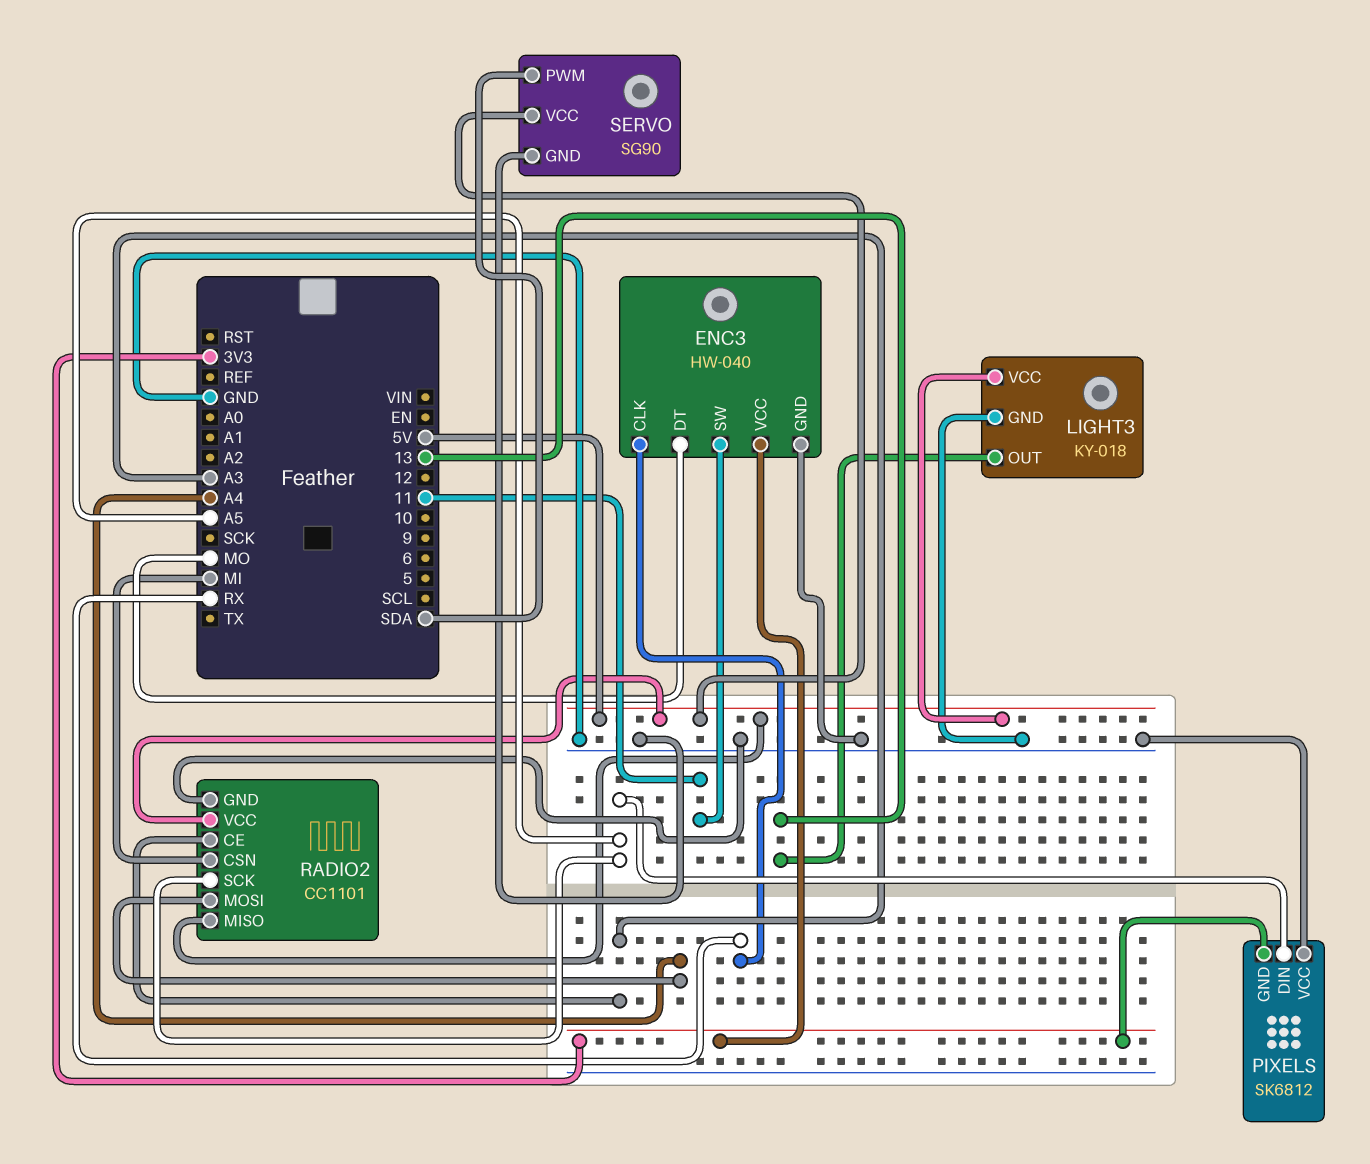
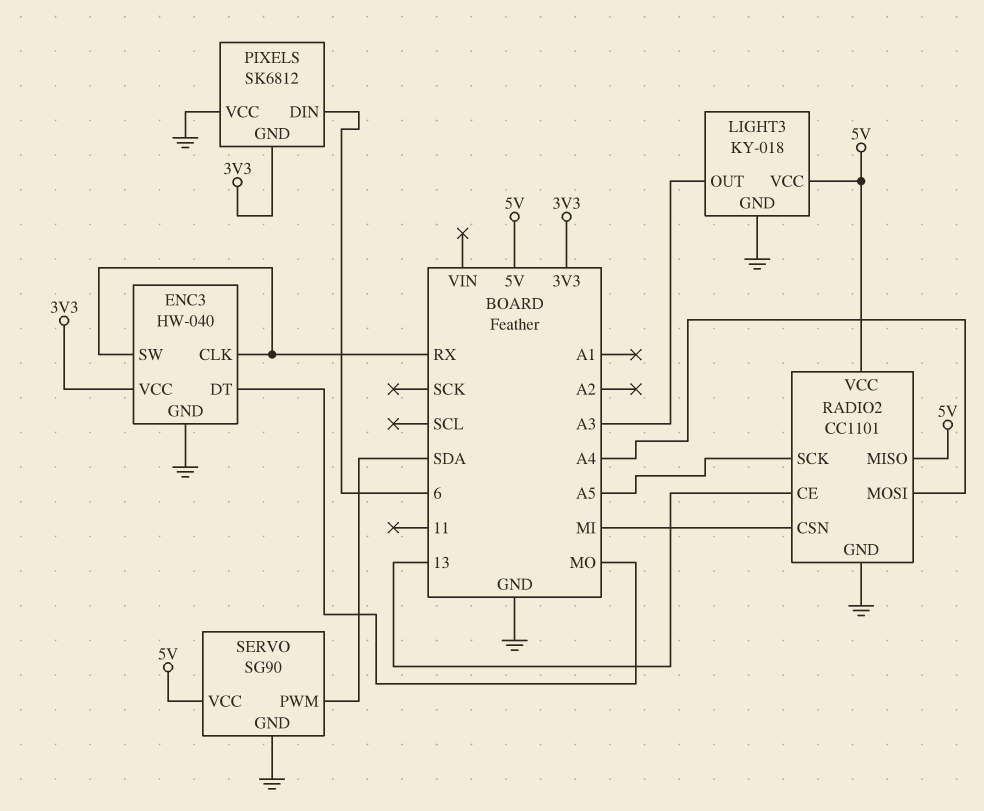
ENC3 pin SW: 11 -> RX
LIGHT3 pin OUT: 13 -> A3
PIXELS pin DIN: A5 -> 6
RADIO2 pin CE: A3 -> 13

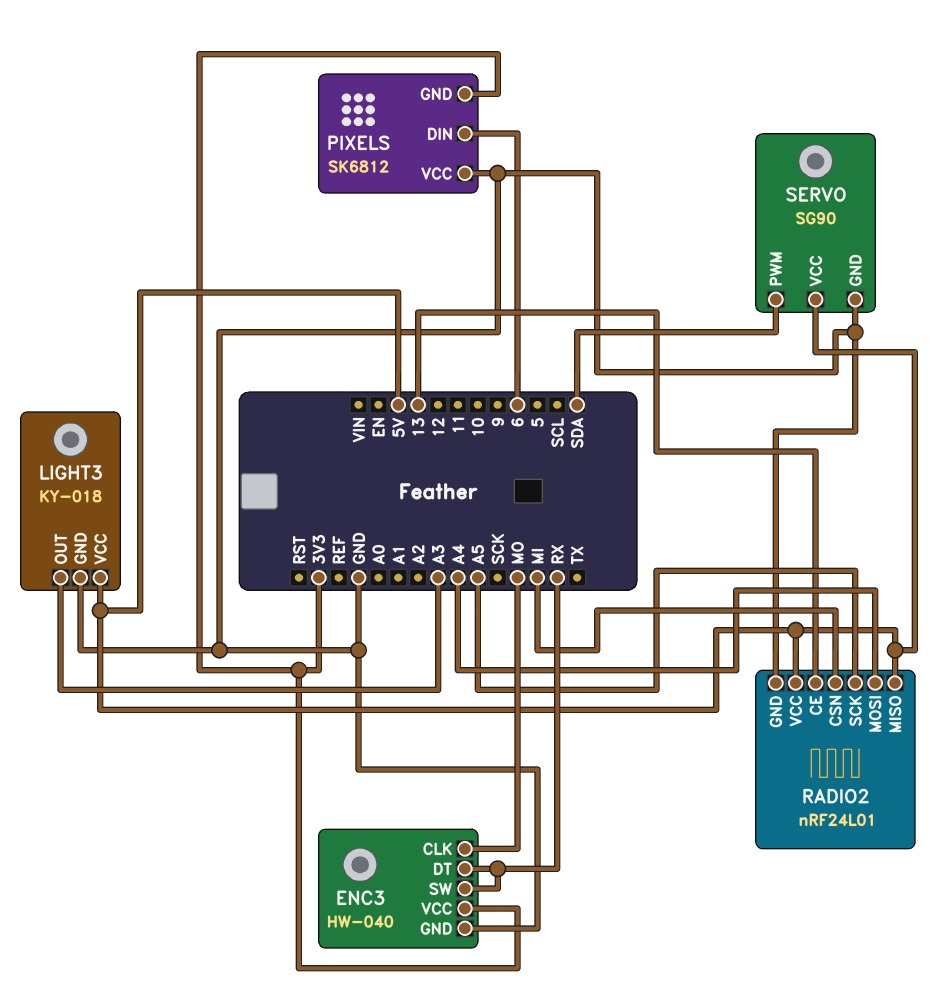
ENC3 pin CLK: RX -> MO
ENC3 pin DT: MO -> RX
RADIO2: CC1101 -> nRF24L01

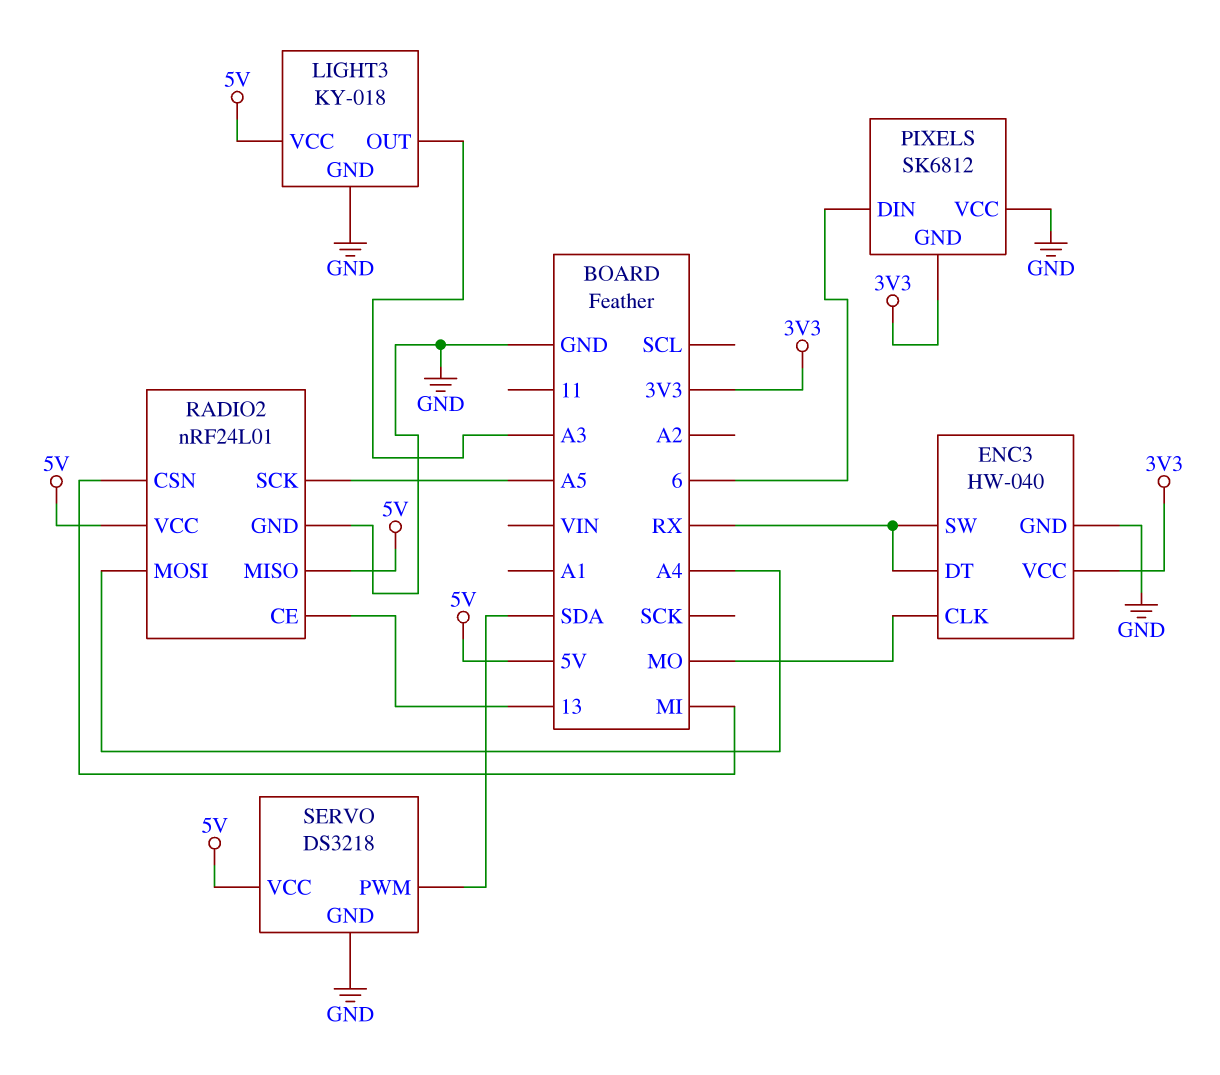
SERVO: SG90 -> DS3218

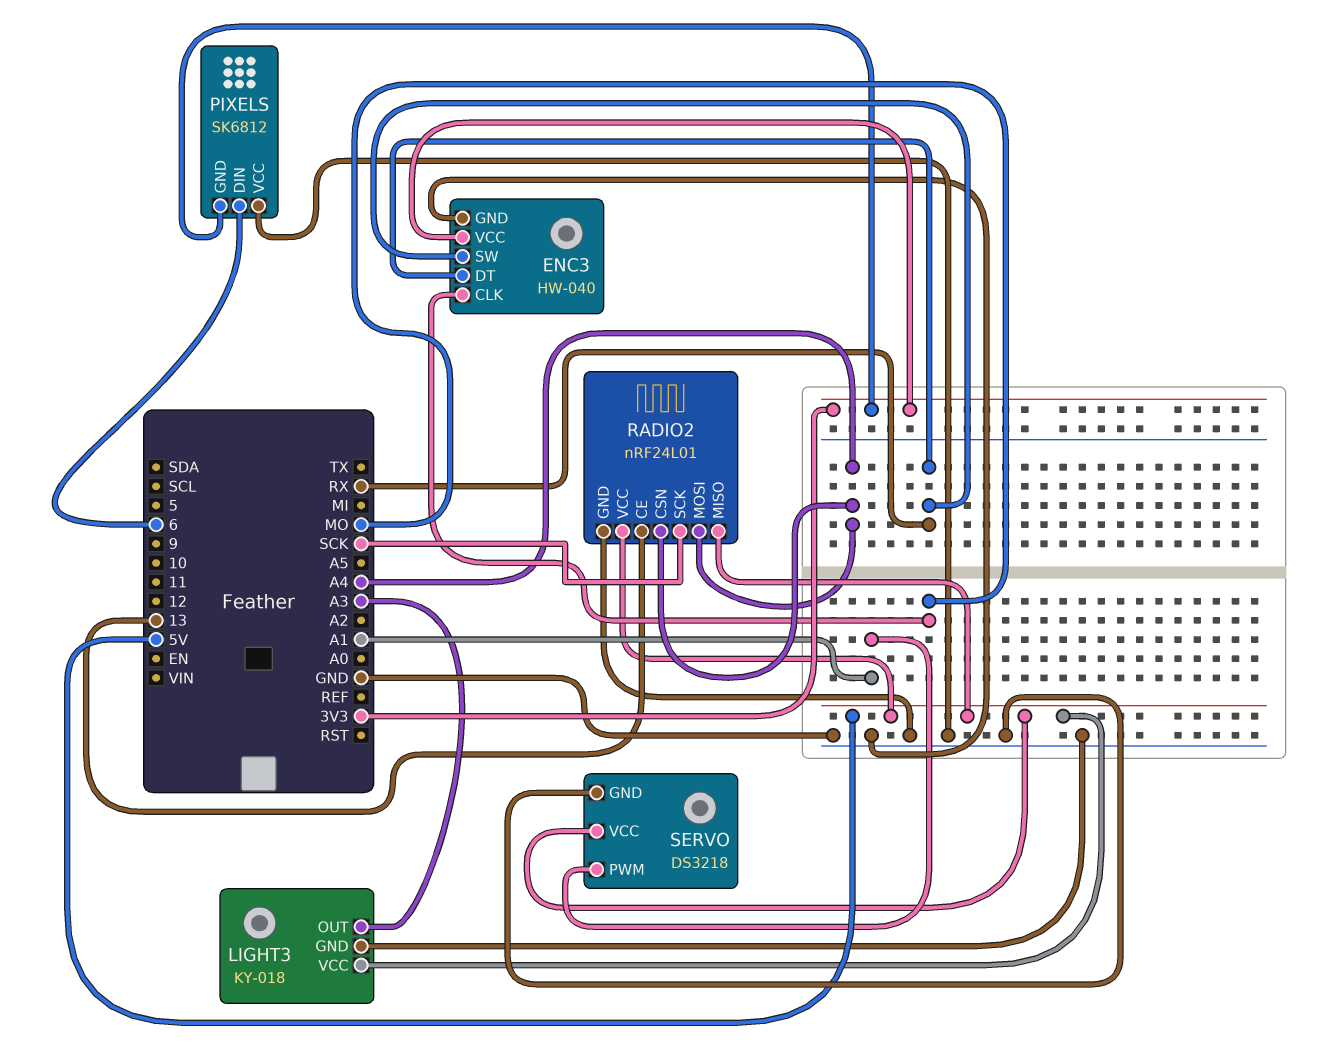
RADIO2 pin CSN: MI -> A4
RADIO2 pin SCK: A5 -> SCK
SERVO pin PWM: SDA -> A1

